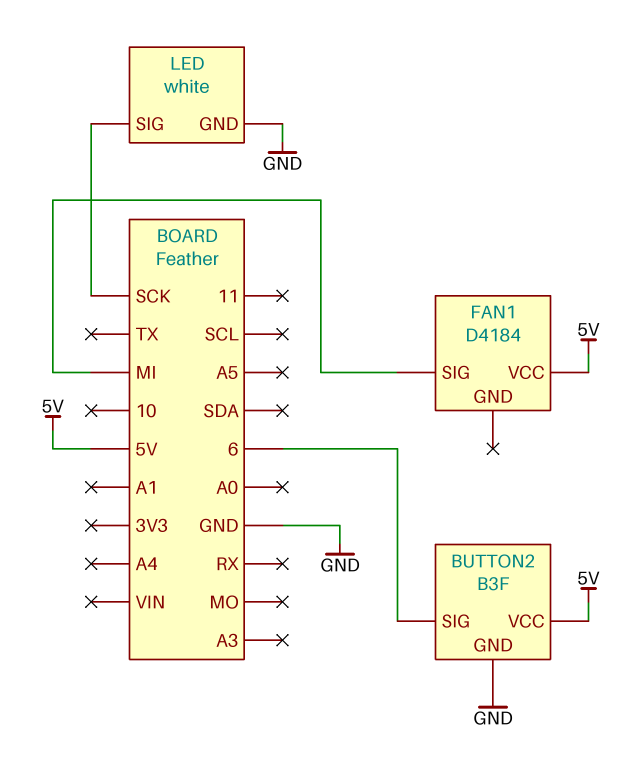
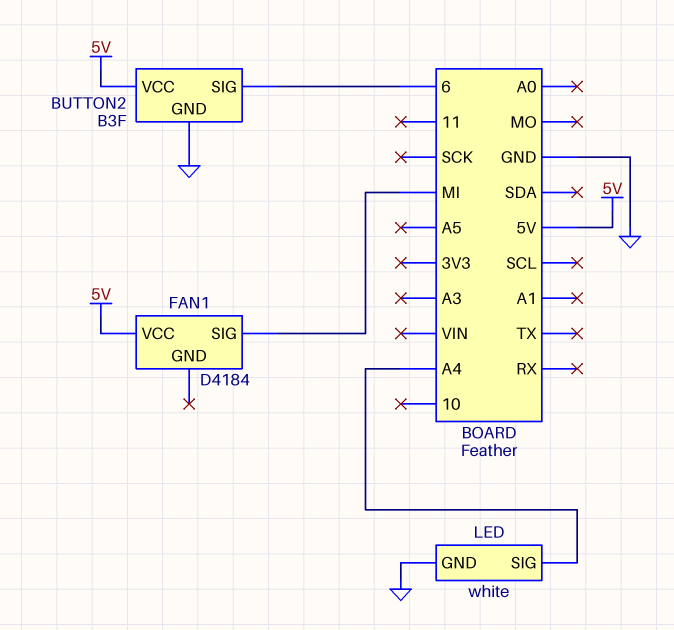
LED pin SIG: SCK -> A4

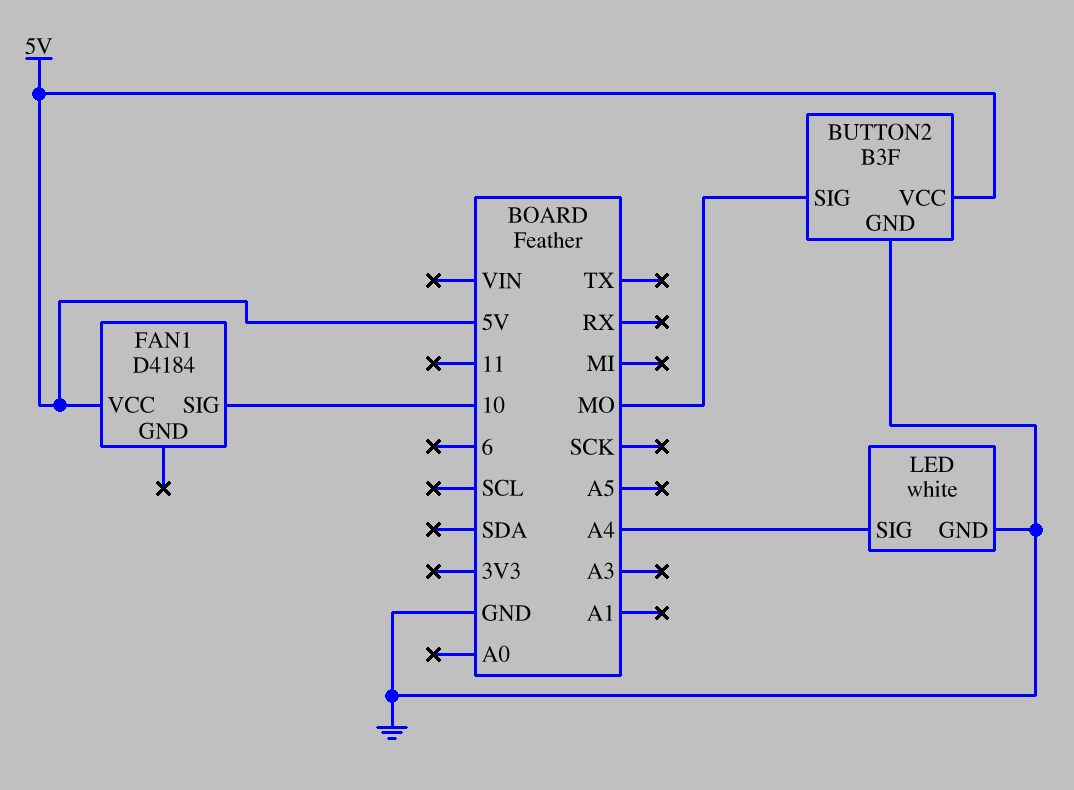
BUTTON2 pin SIG: 6 -> MO
FAN1 pin SIG: MI -> 10

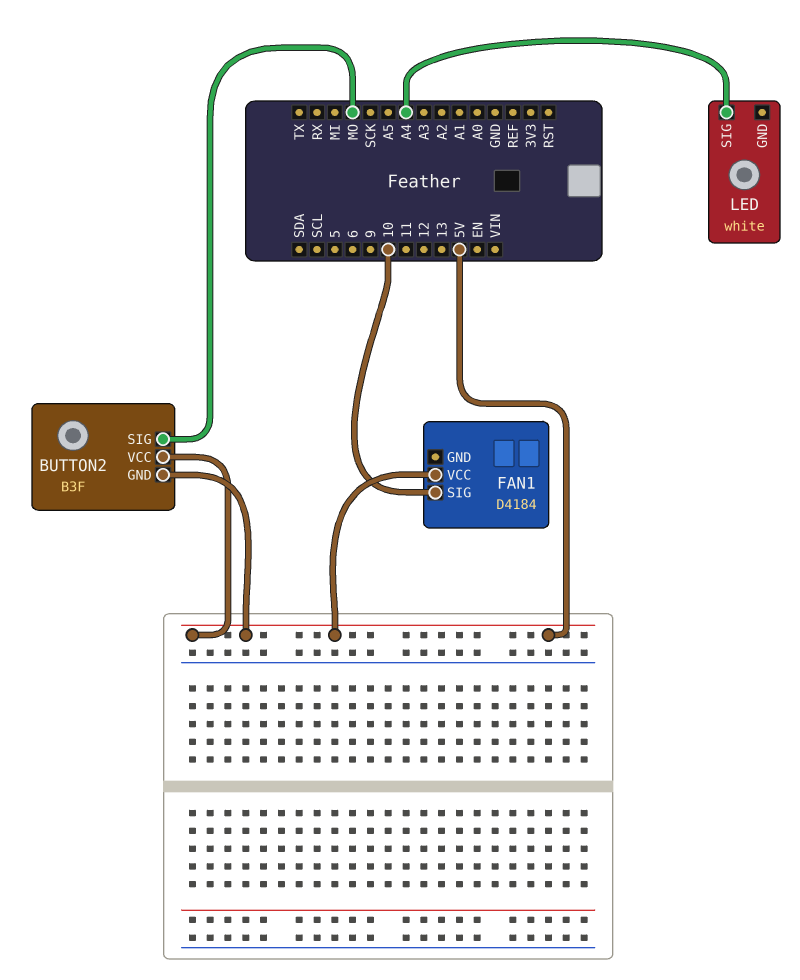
BUTTON2 pin GND: GND -> 5V
LED pin GND: GND -> none

